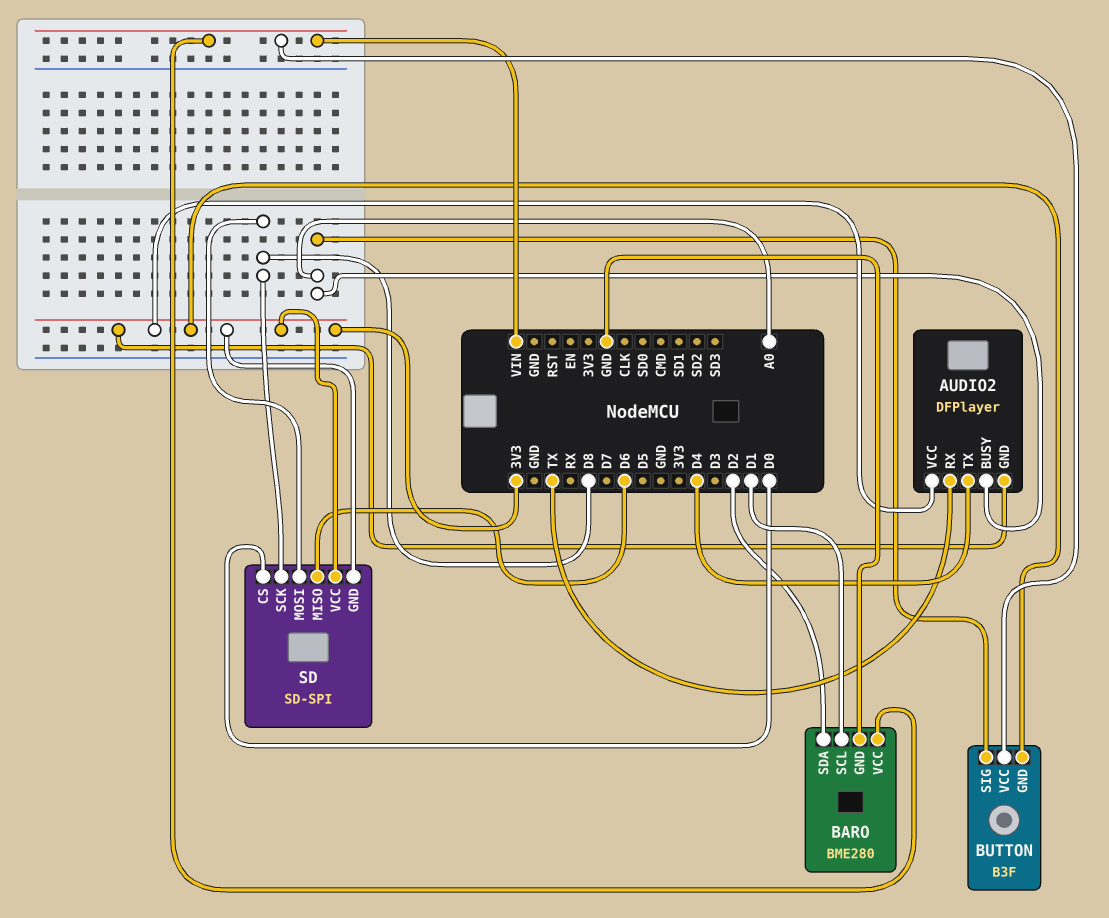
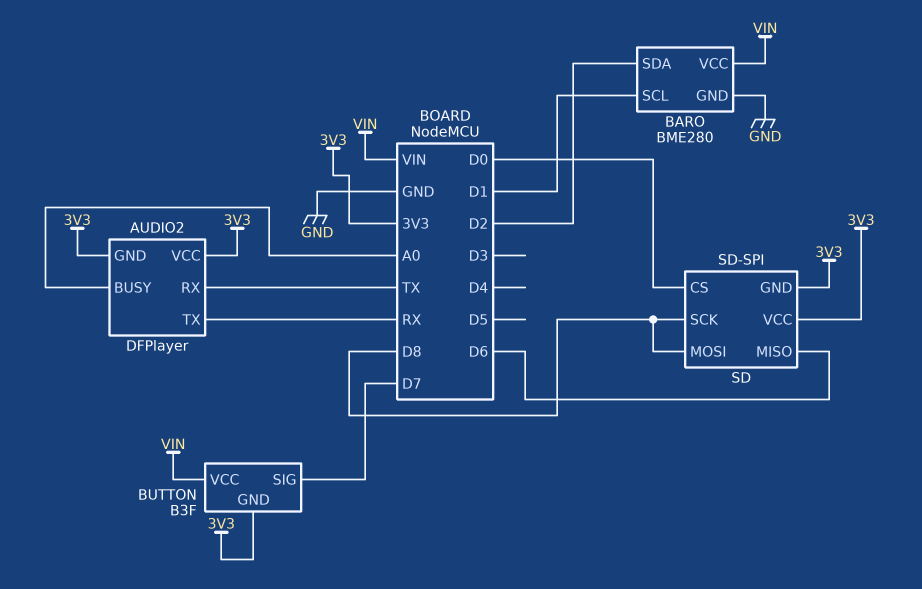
AUDIO2 pin TX: D4 -> RX
BUTTON pin SIG: A0 -> D7

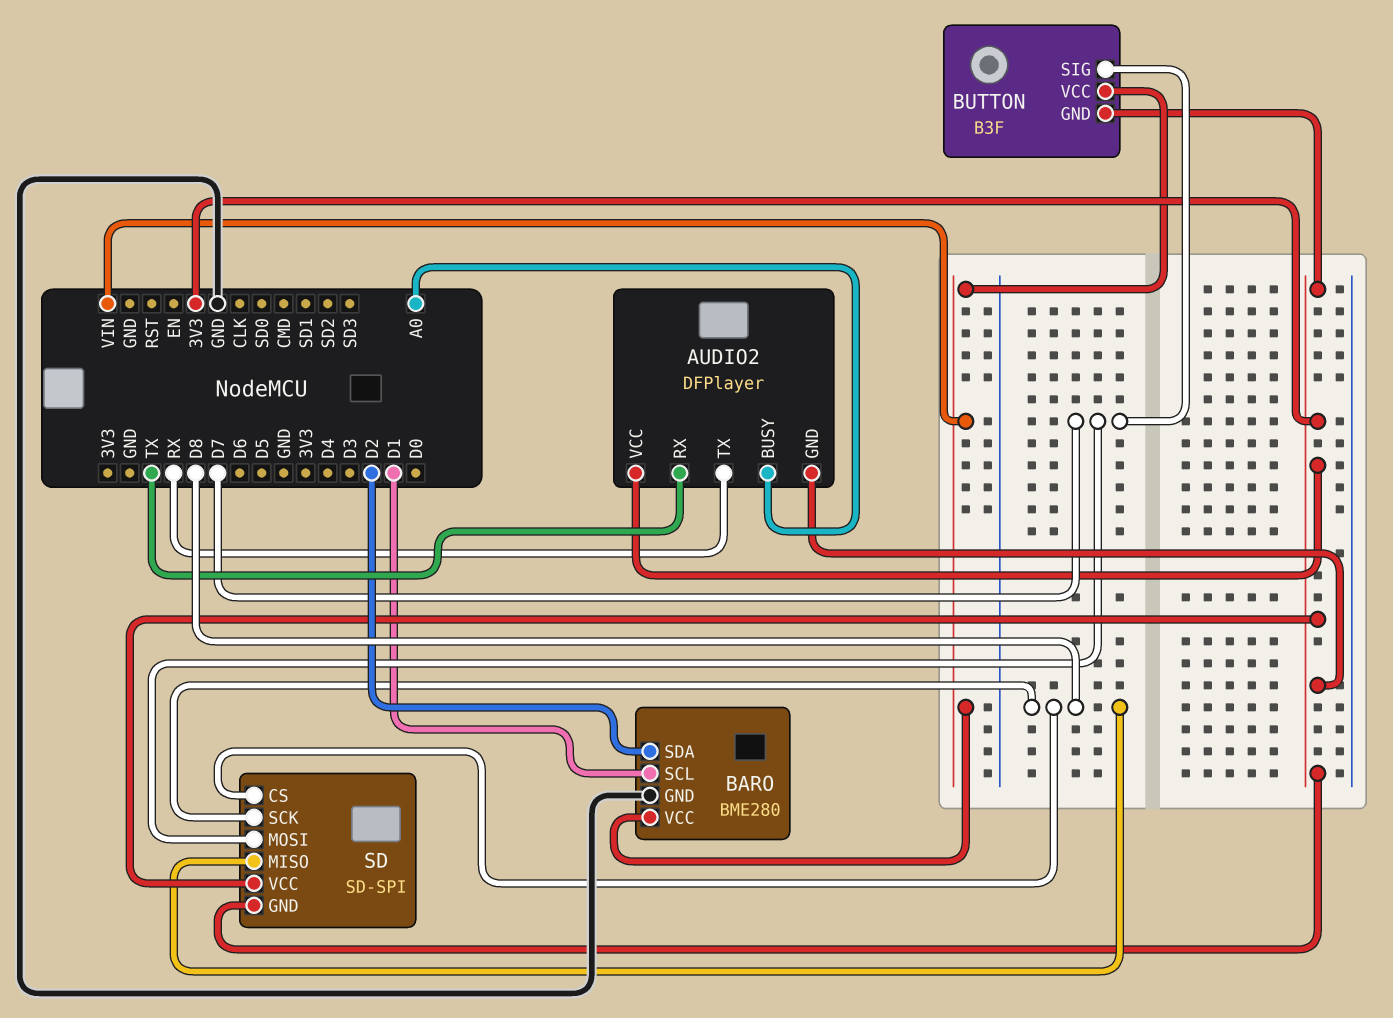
SD pin CS: D0 -> D8
SD pin MISO: D6 -> D8
SD pin MOSI: D8 -> D7

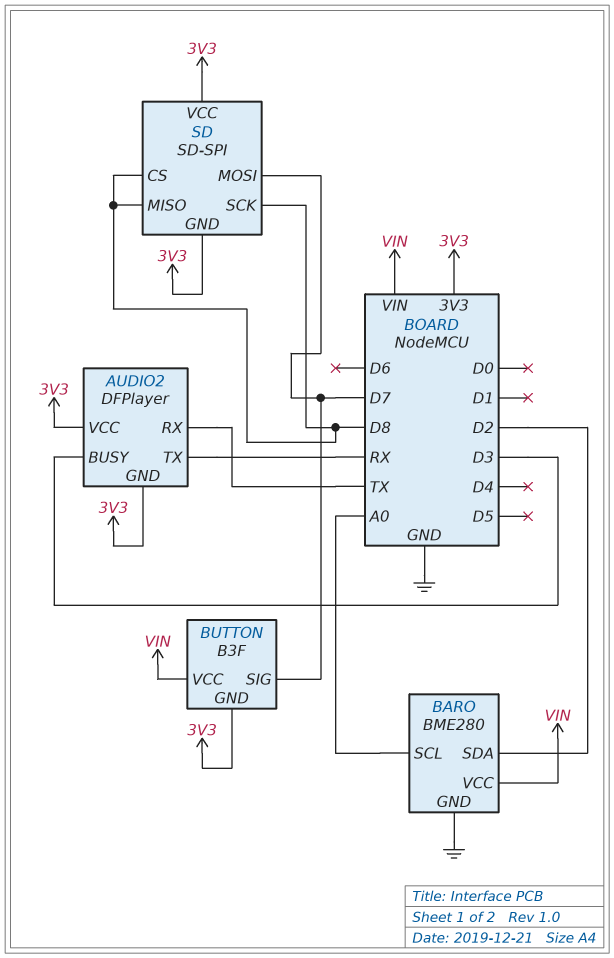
AUDIO2 pin BUSY: A0 -> D3
BARO pin SCL: D1 -> A0

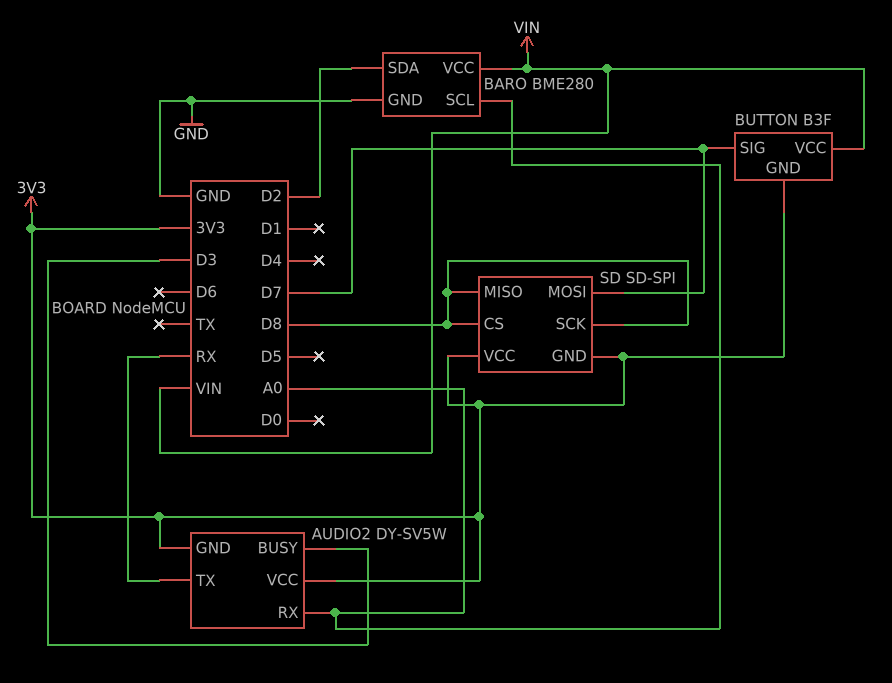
AUDIO2: DFPlayer -> DY-SV5W
AUDIO2 pin RX: TX -> A0

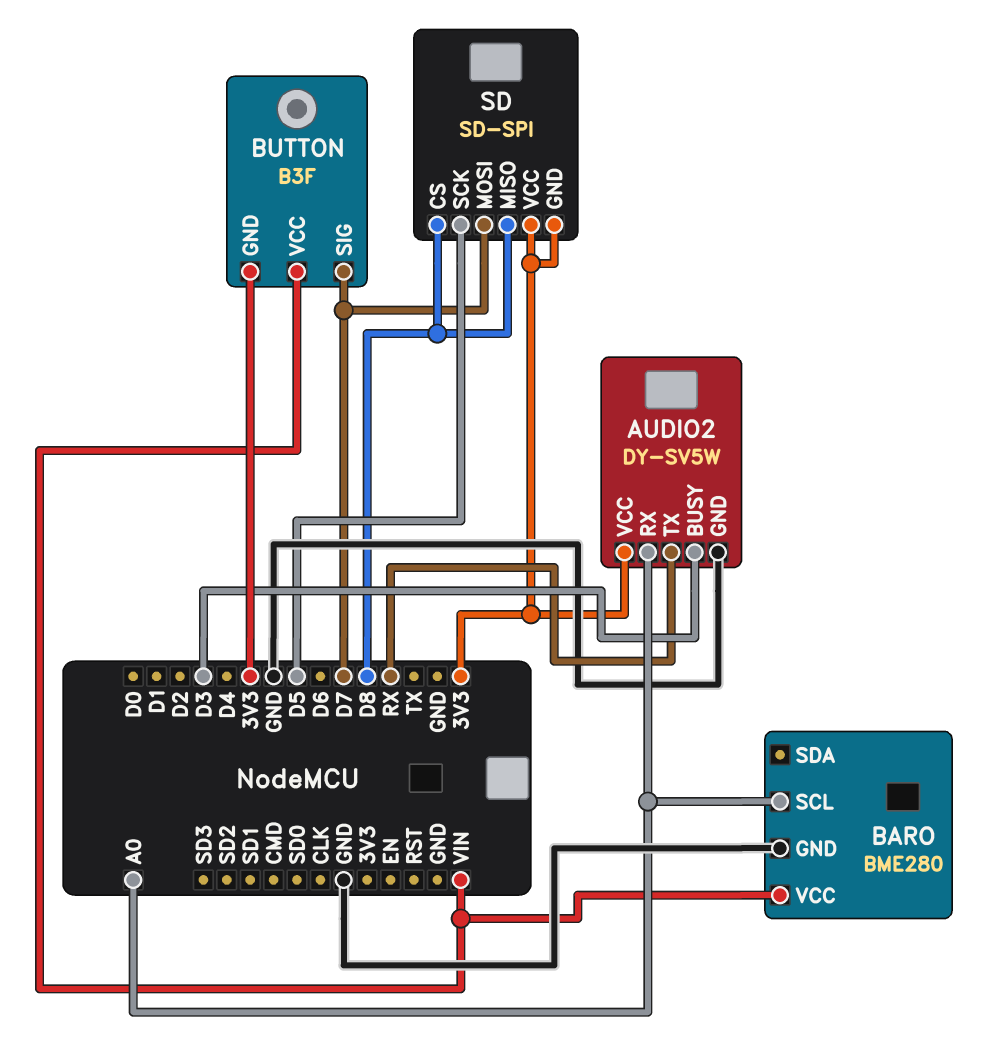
AUDIO2 pin GND: 3V3 -> GND
BARO pin SDA: D2 -> none
SD pin SCK: D8 -> D5

